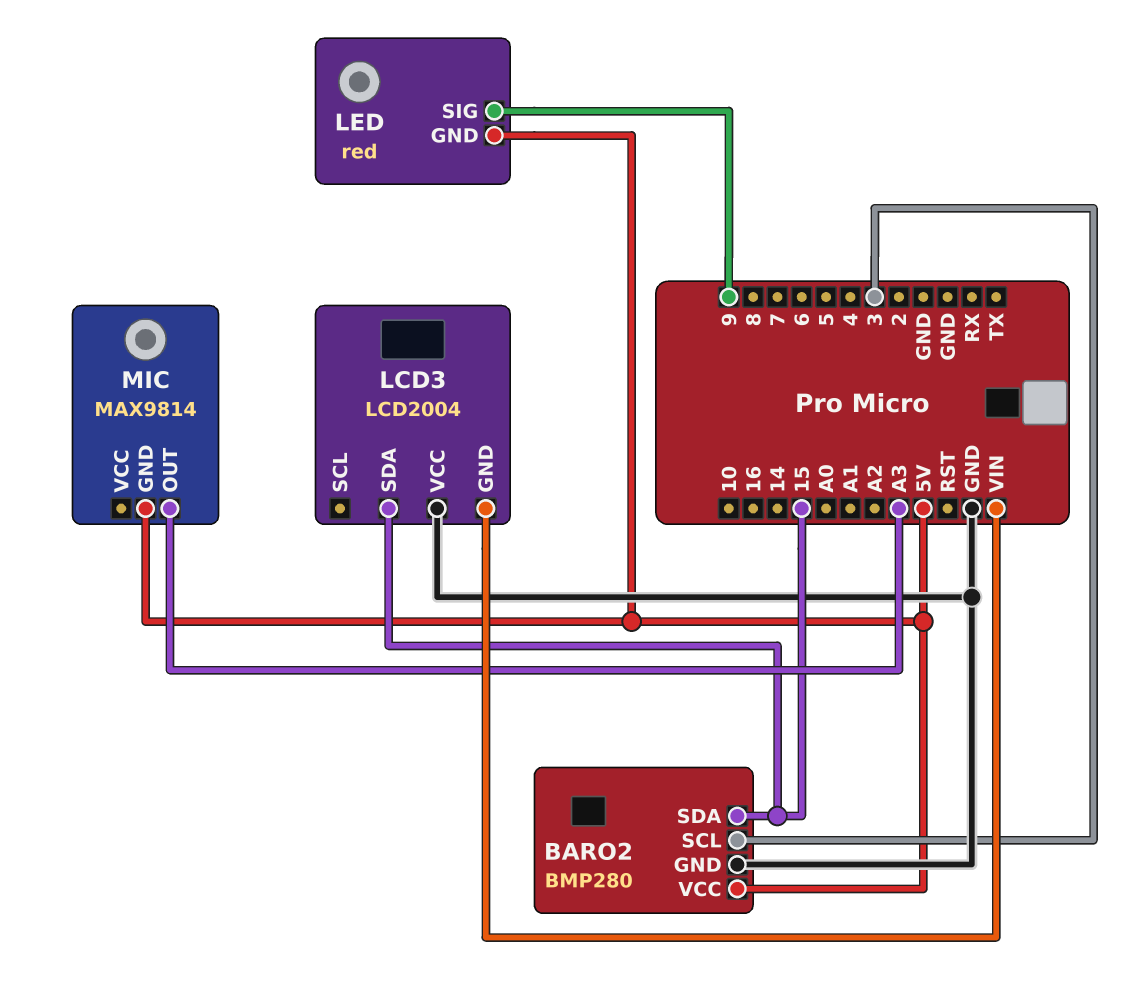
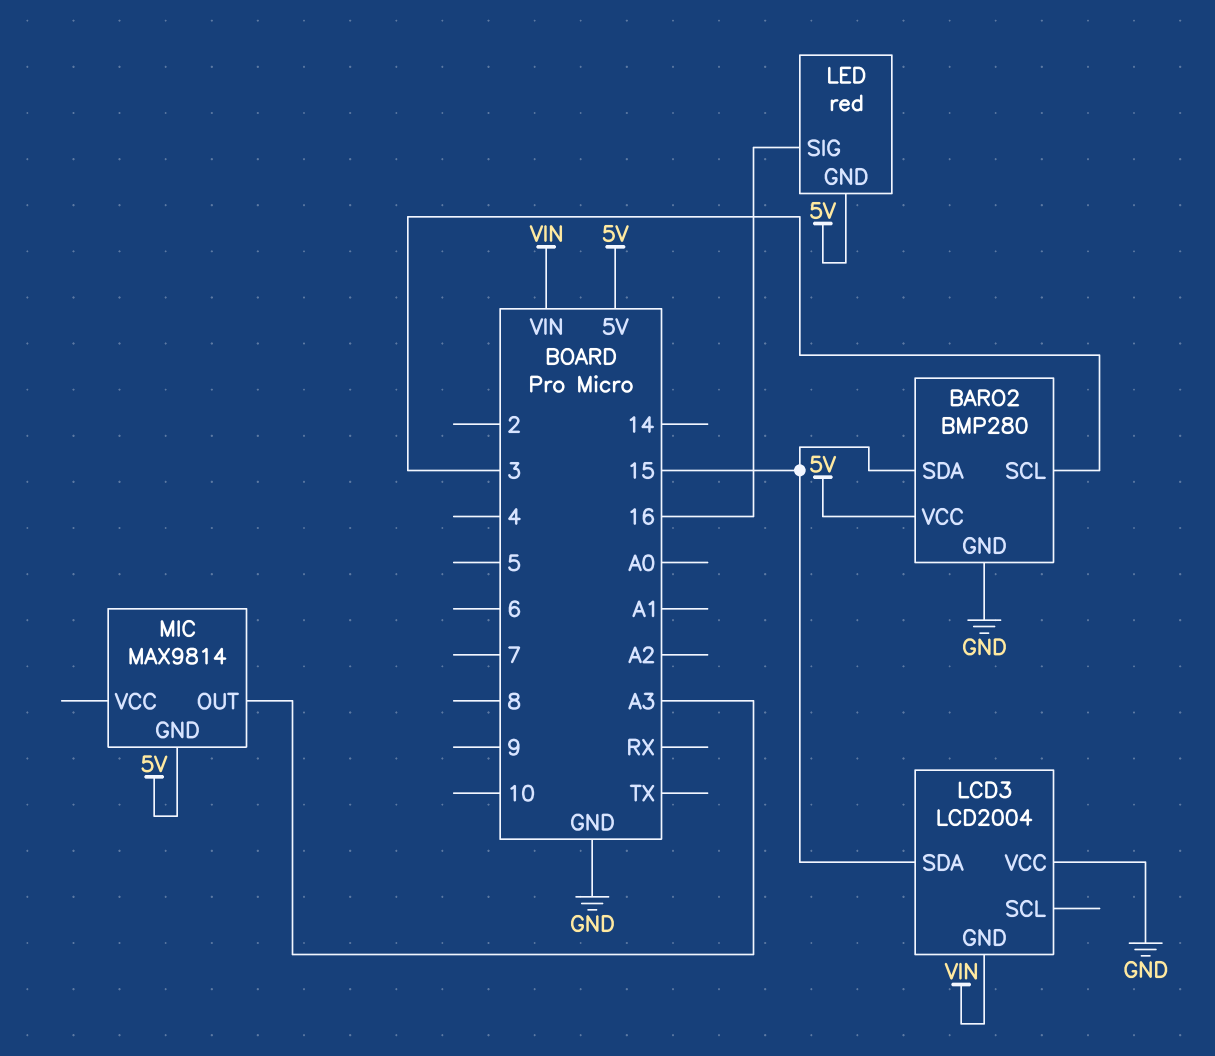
LED pin SIG: 9 -> 16

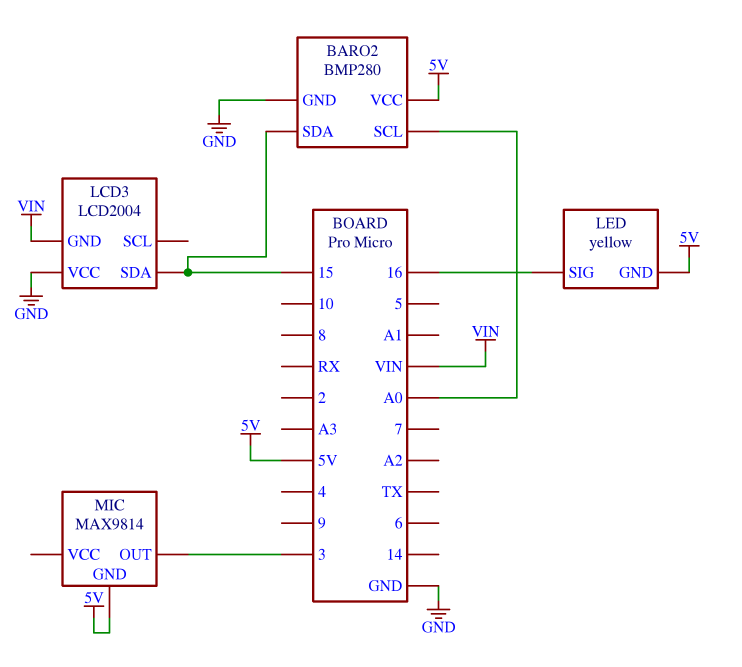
BARO2 pin SCL: 3 -> A0
LED: red -> yellow
MIC pin OUT: A3 -> 3

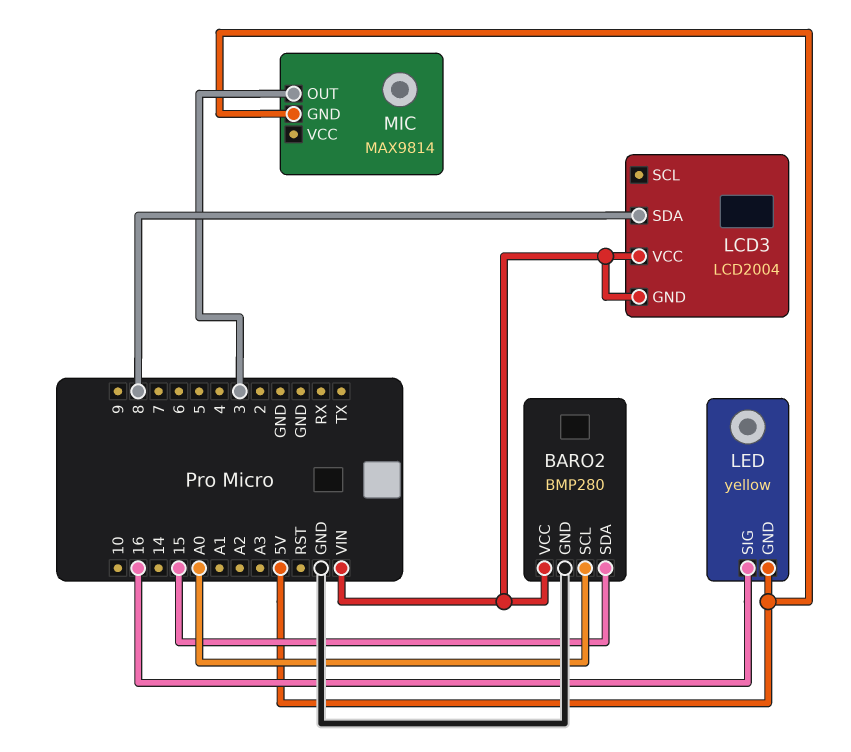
BARO2 pin VCC: 5V -> VIN
LCD3 pin SDA: 15 -> 8
LCD3 pin VCC: GND -> VIN

